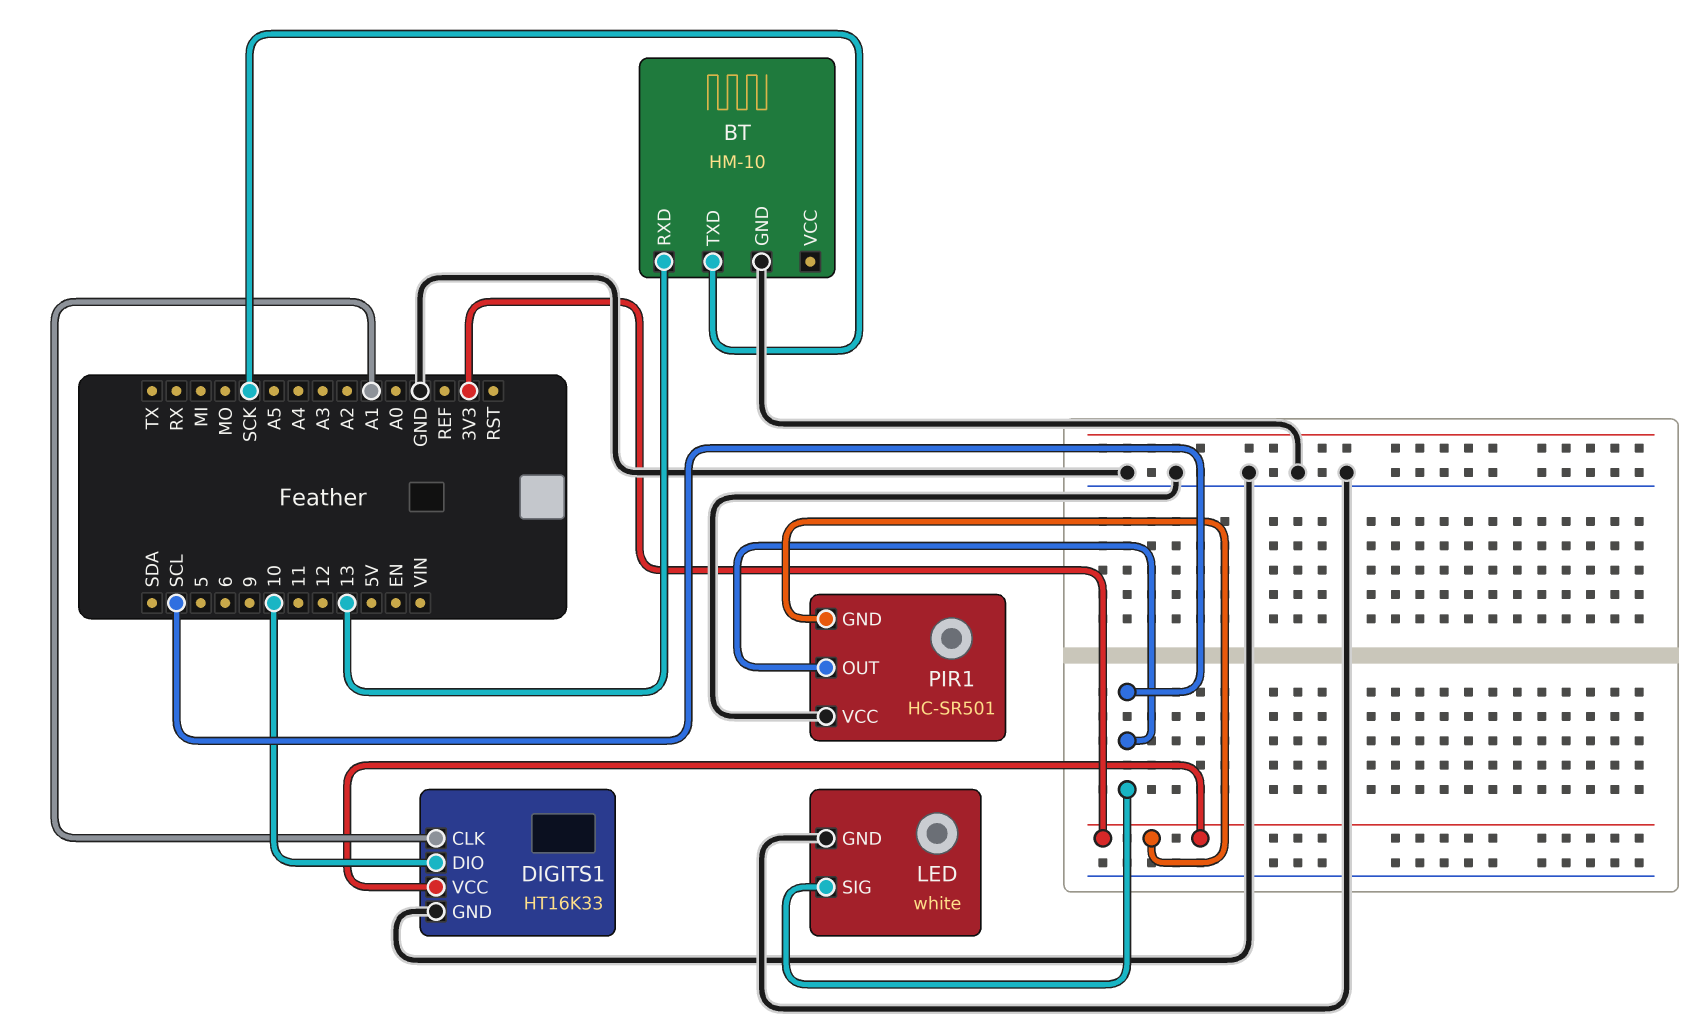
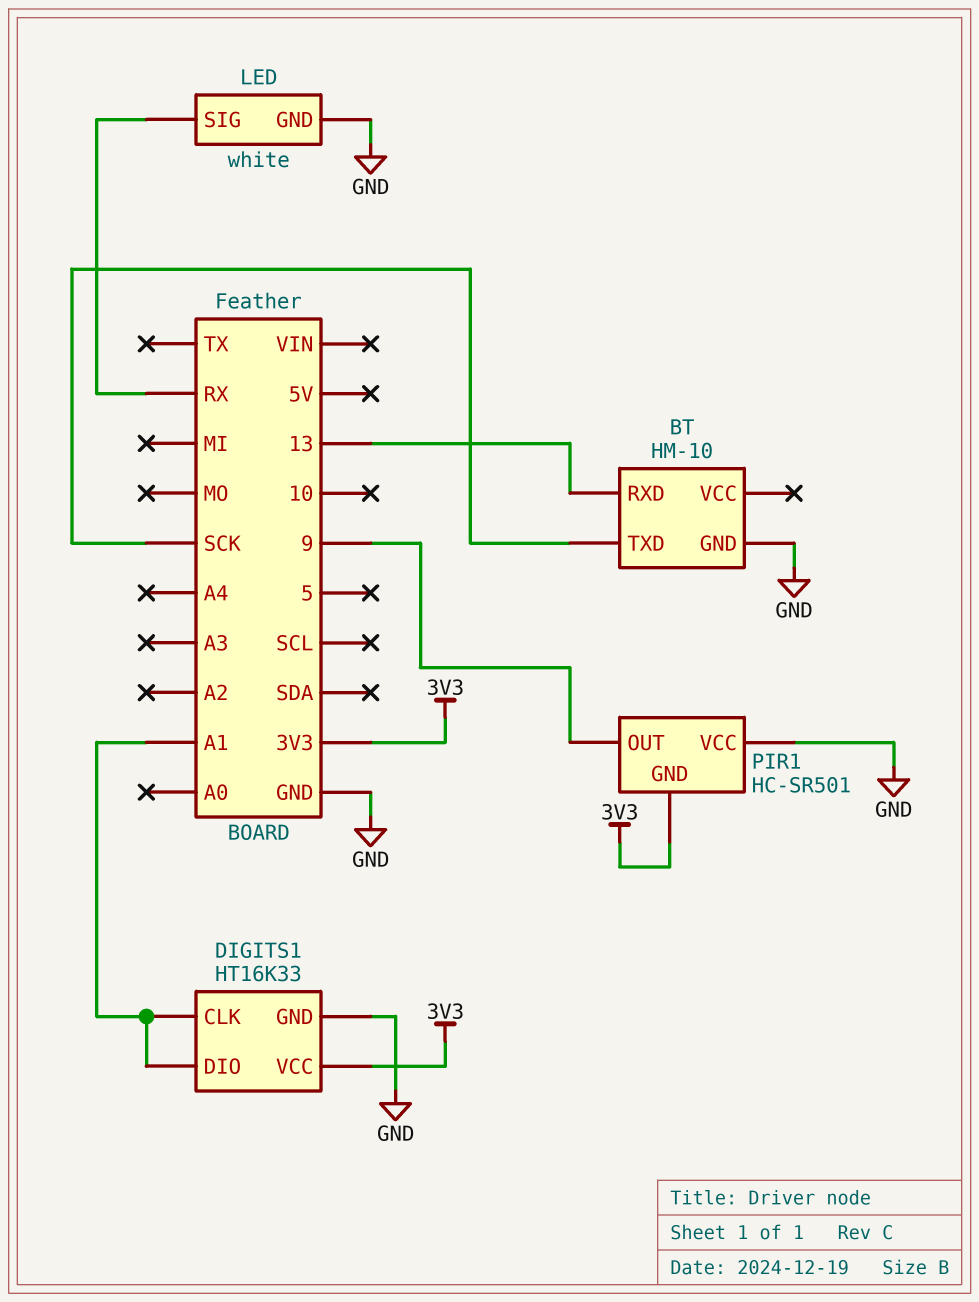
DIGITS1 pin DIO: 10 -> A1
LED pin SIG: SCL -> RX
PIR1 pin OUT: SCL -> 9

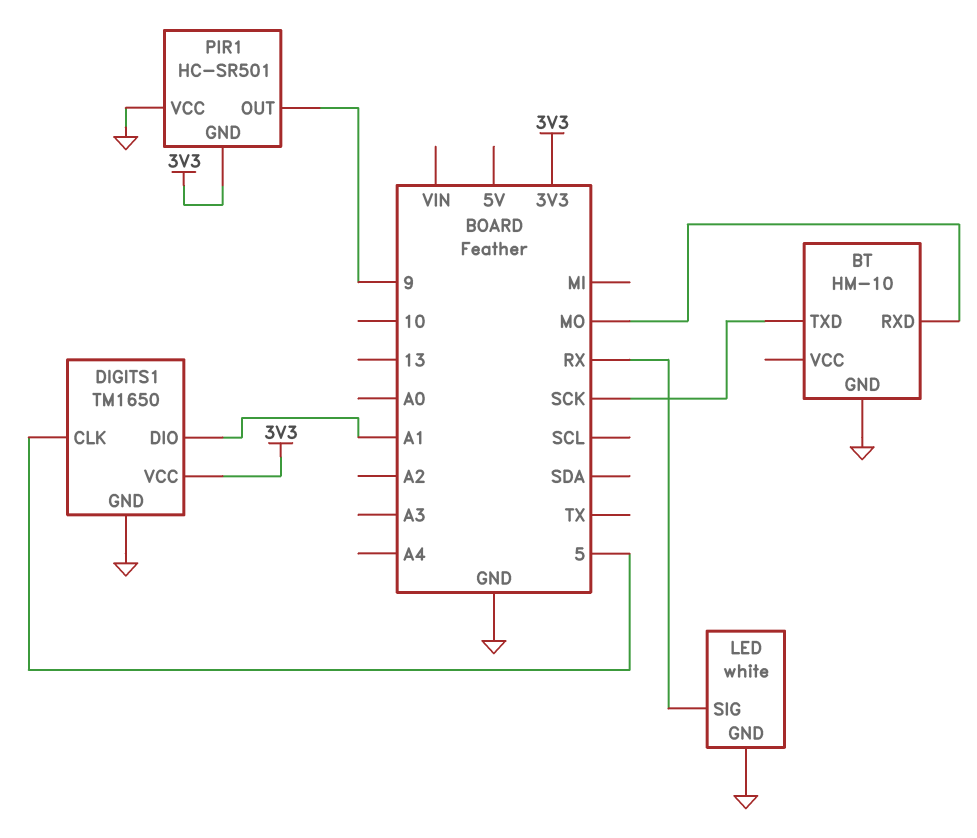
BT pin RXD: 13 -> MO
DIGITS1: HT16K33 -> TM1650
DIGITS1 pin CLK: A1 -> 5

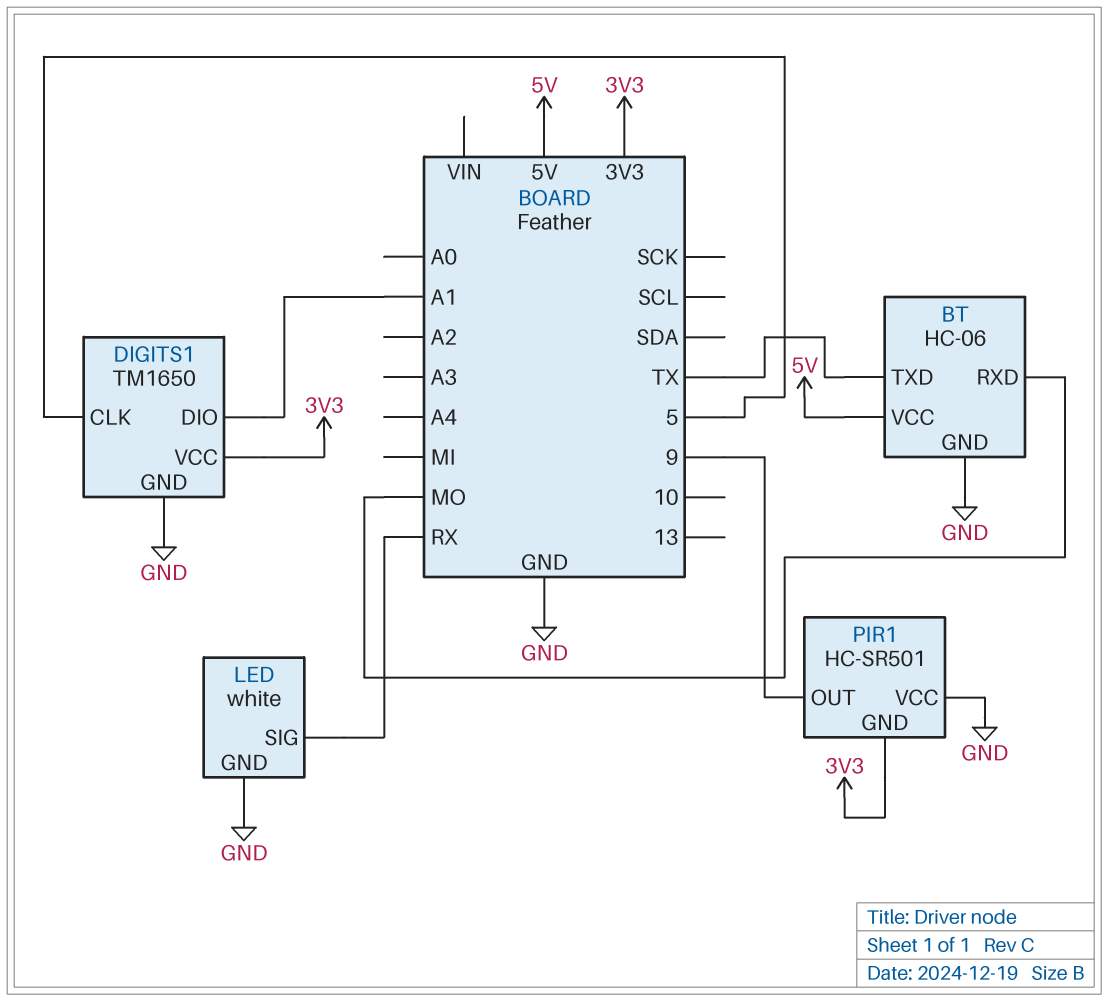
BT: HM-10 -> HC-06
BT pin TXD: SCK -> TX
BT pin VCC: none -> 5V

